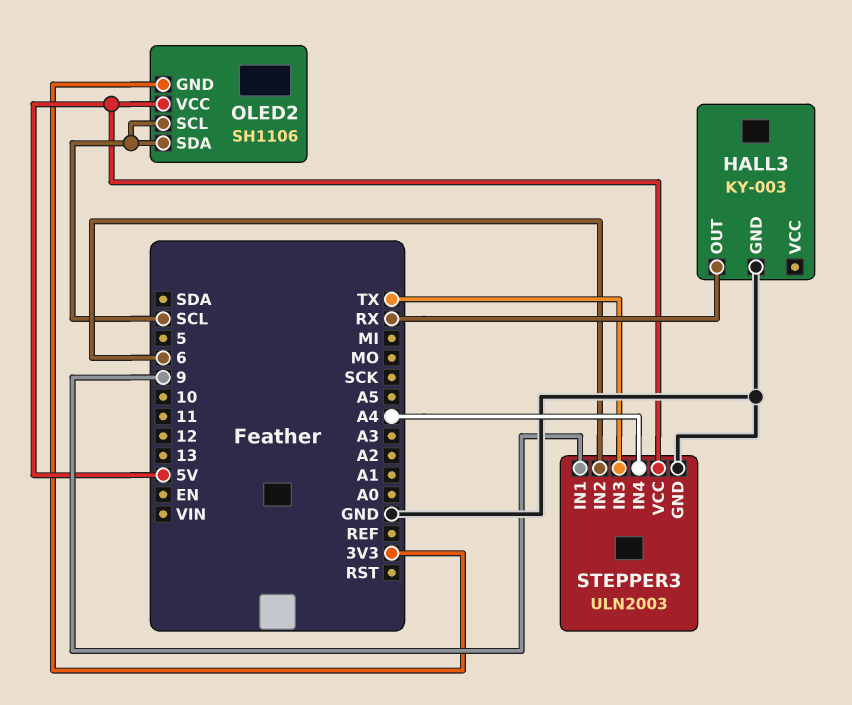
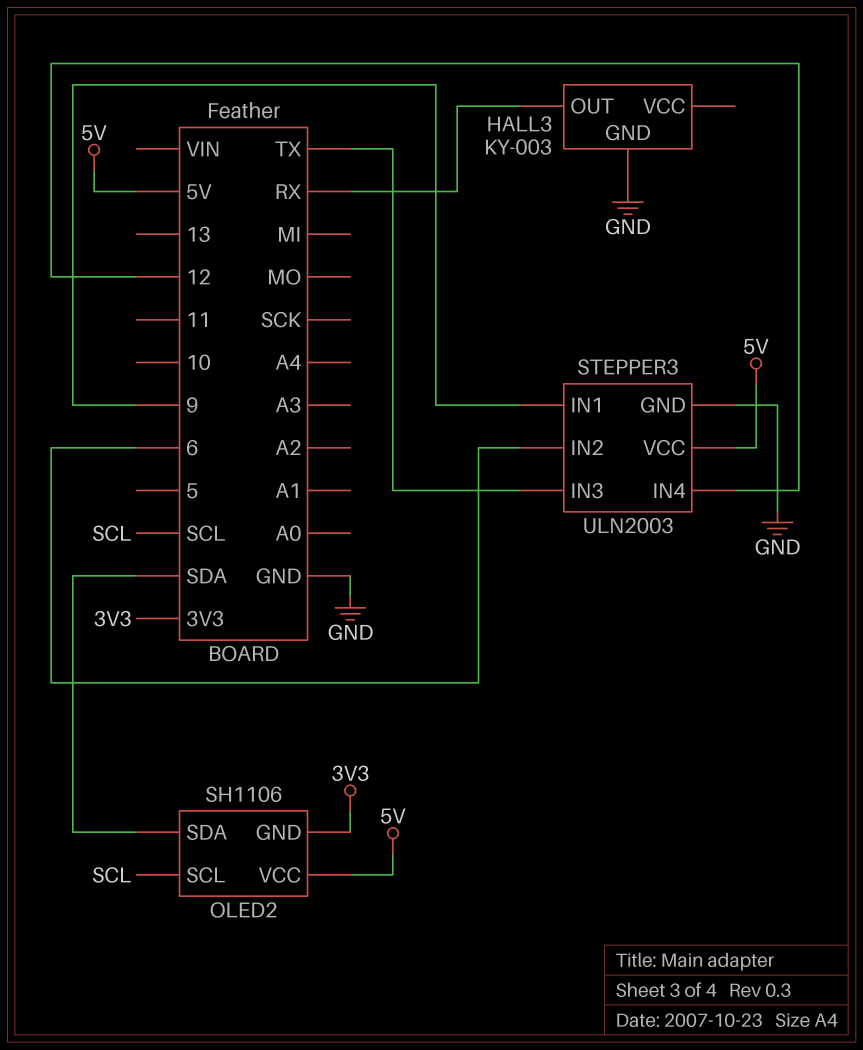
OLED2 pin SDA: SCL -> SDA
STEPPER3 pin IN4: A4 -> 12

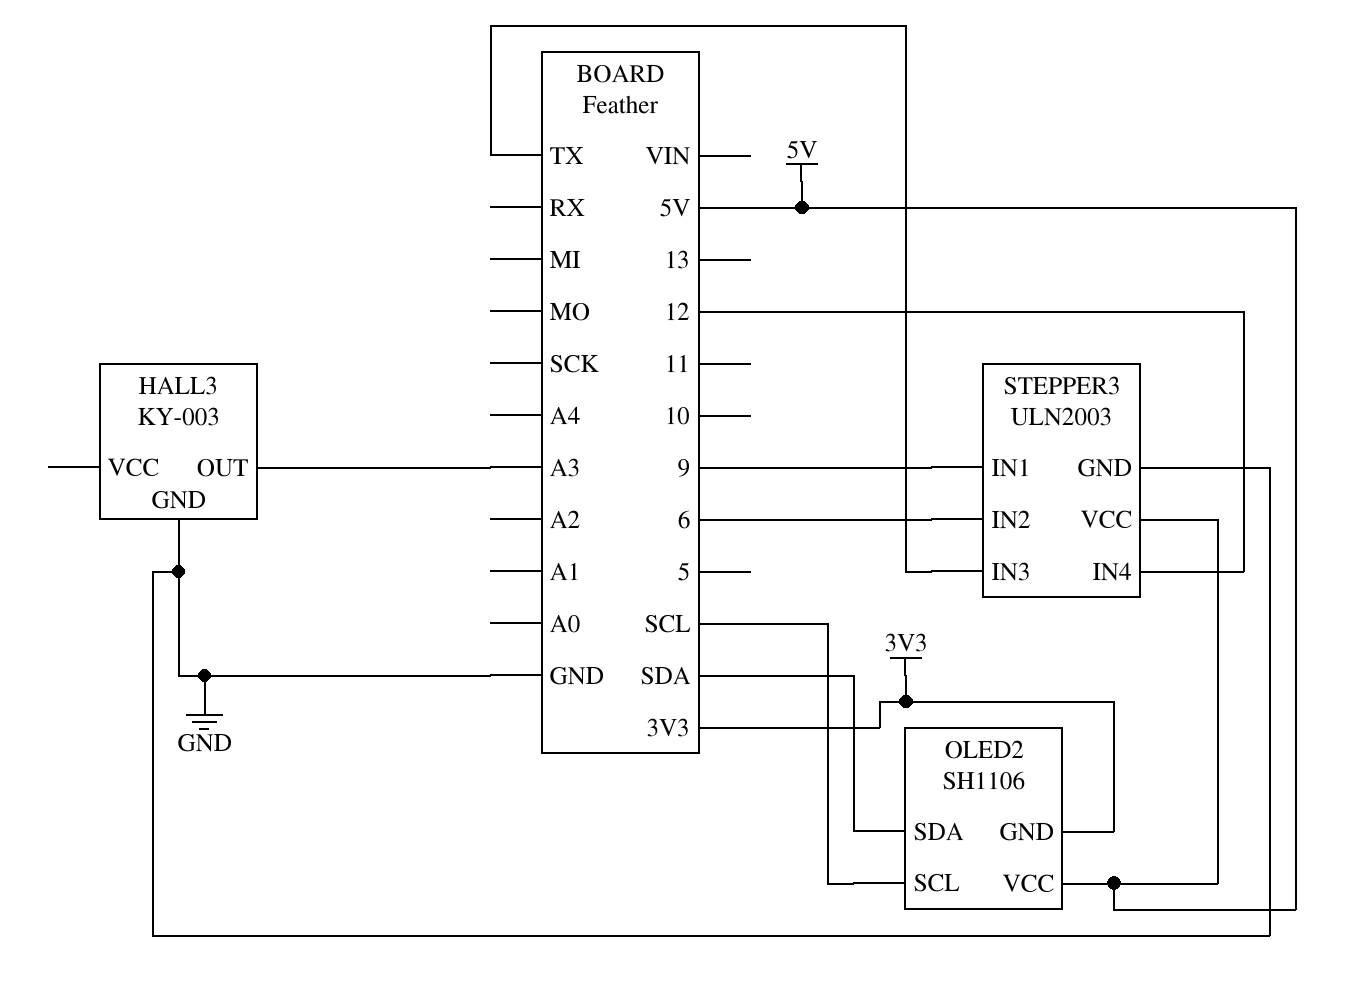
HALL3 pin OUT: RX -> A3

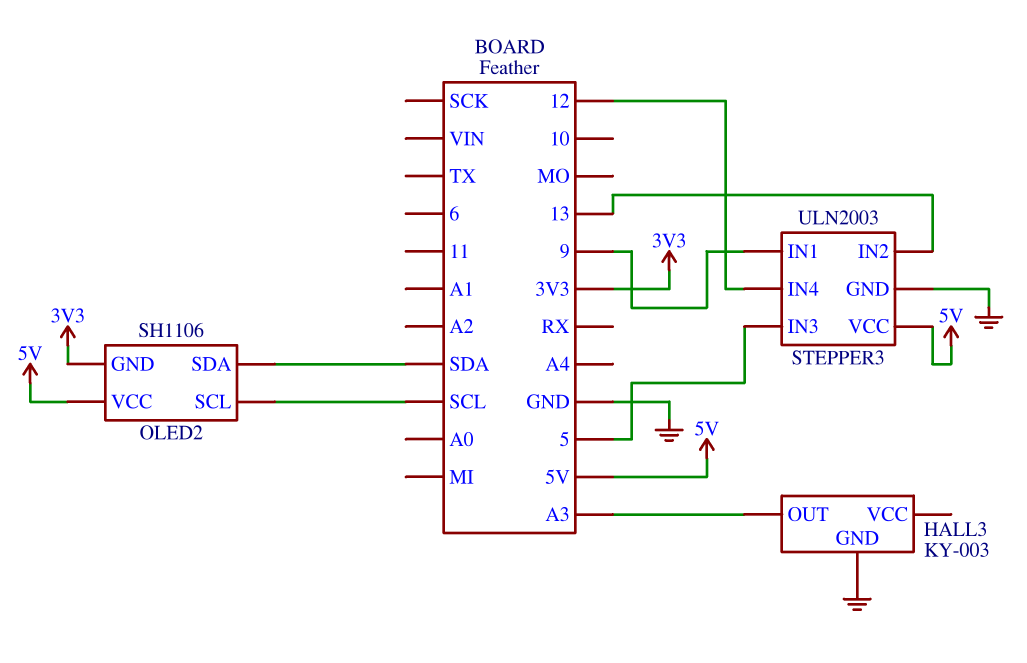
STEPPER3 pin IN2: 6 -> 13
STEPPER3 pin IN3: TX -> 5

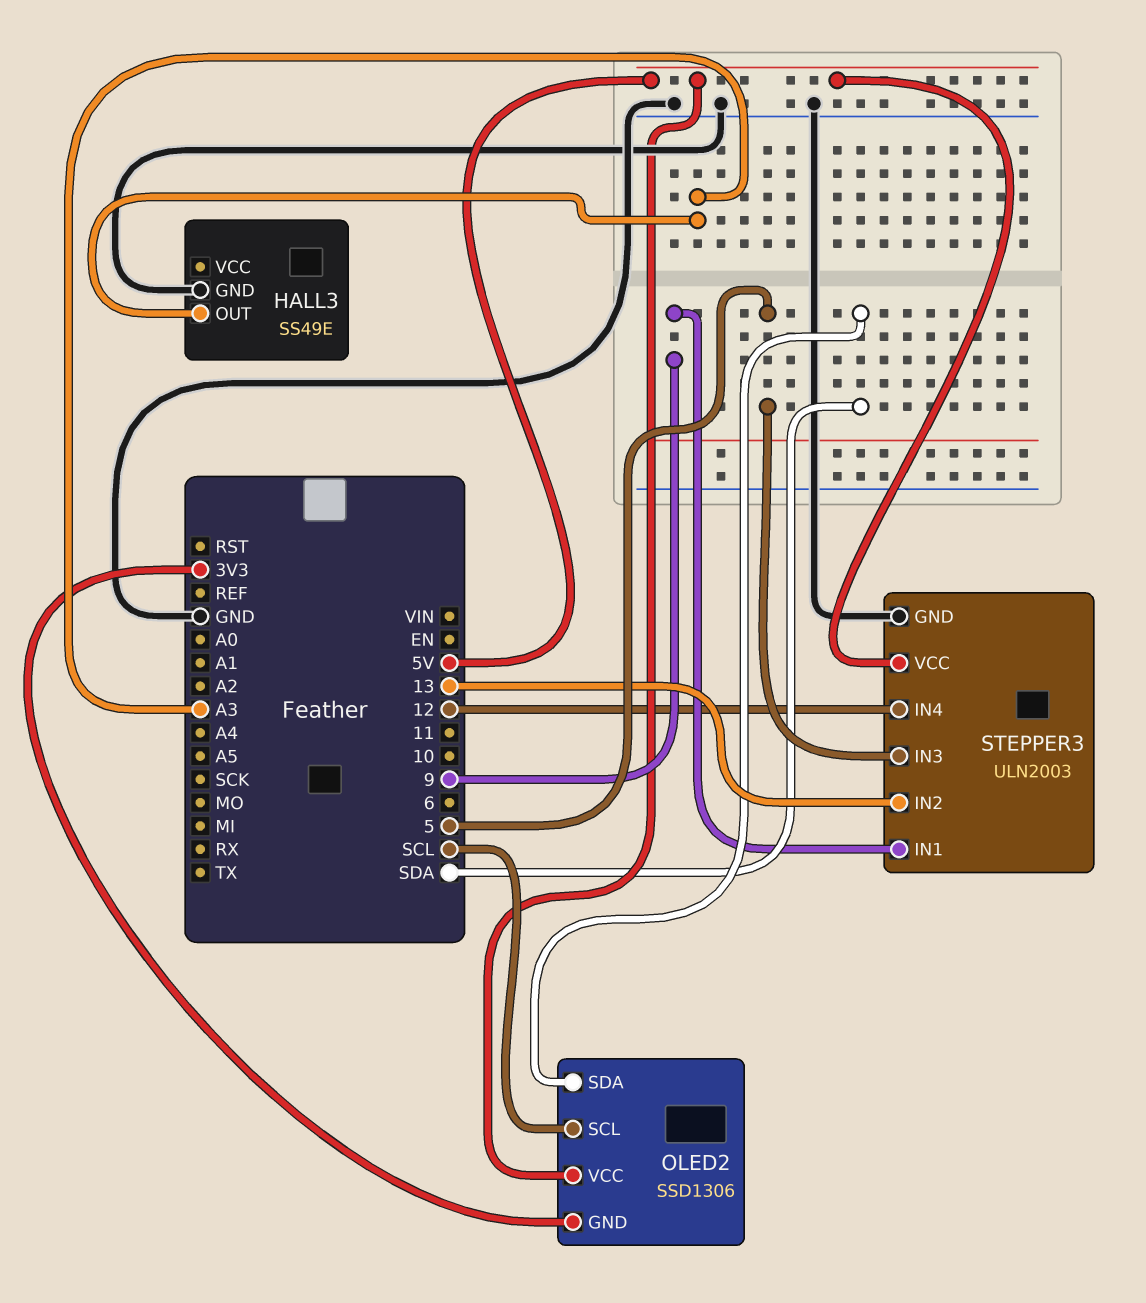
HALL3: KY-003 -> SS49E
OLED2: SH1106 -> SSD1306

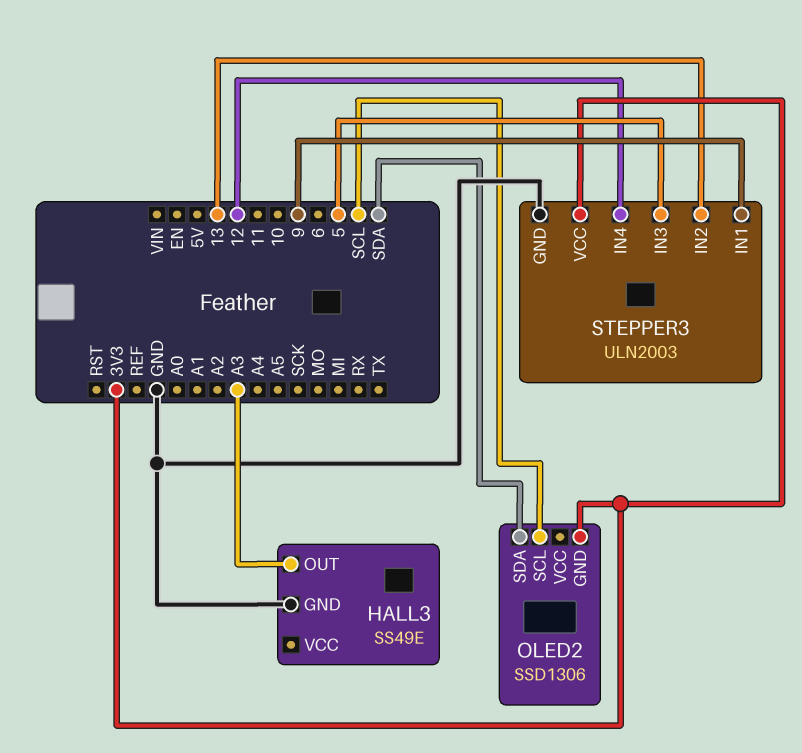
OLED2 pin VCC: 5V -> none
STEPPER3 pin VCC: 5V -> 3V3

